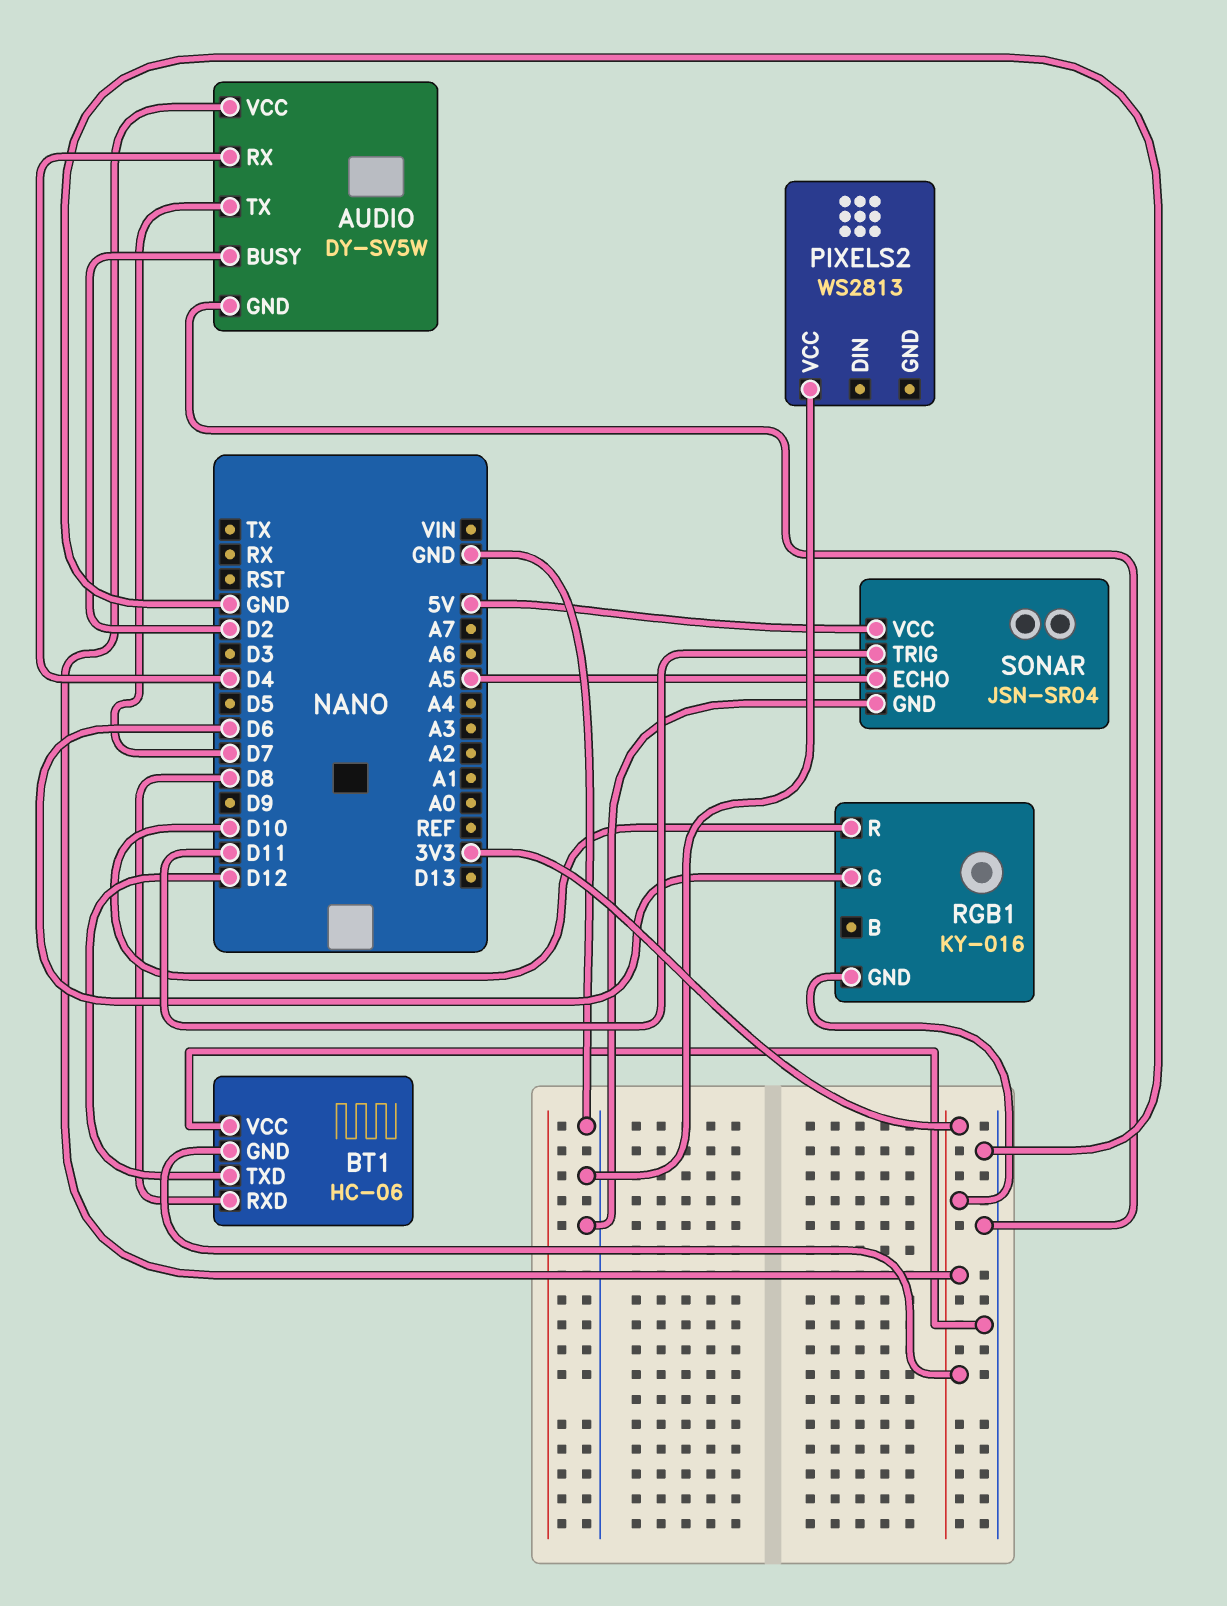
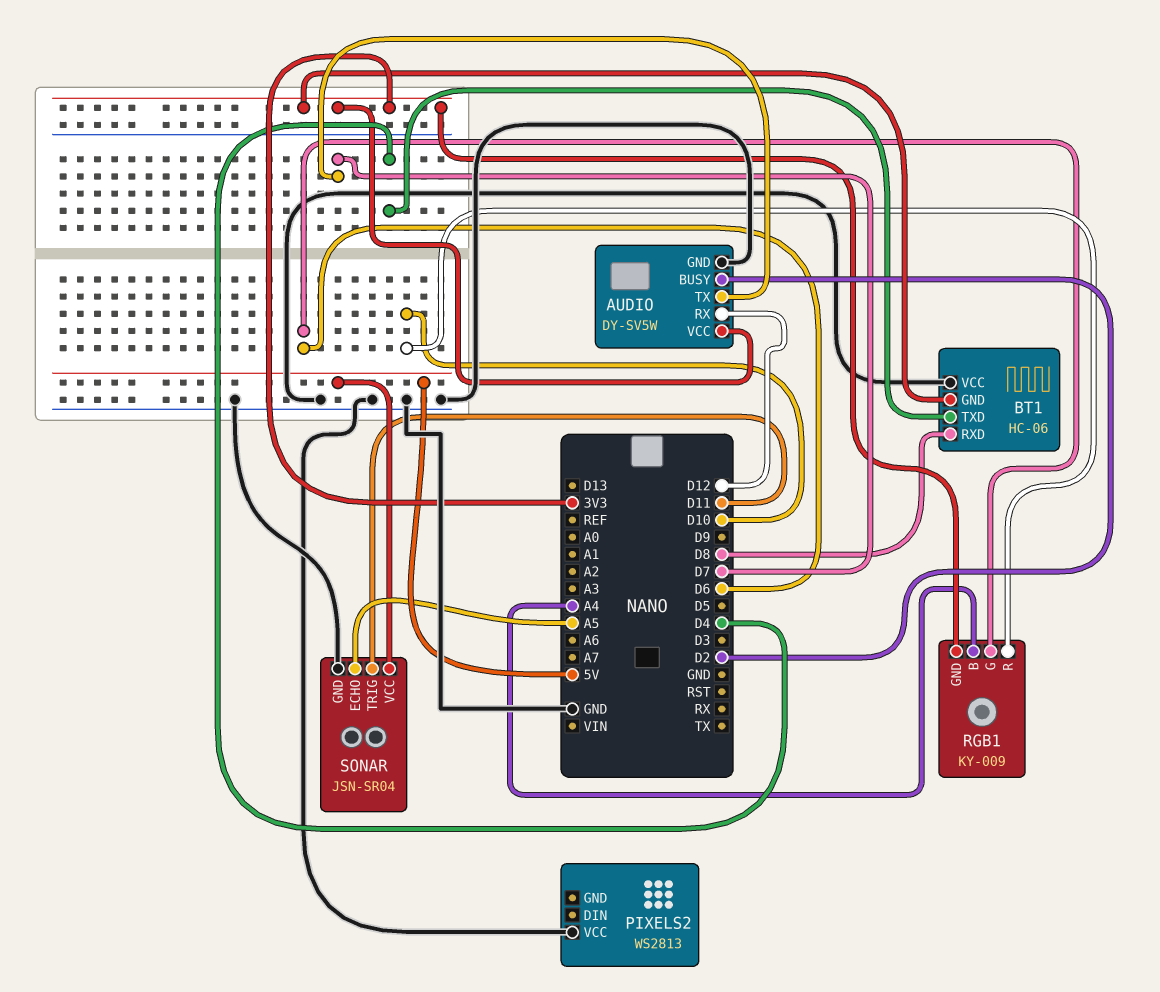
AUDIO pin RX: D4 -> D12
BT1 pin TXD: D12 -> D4
RGB1: KY-016 -> KY-009
RGB1 pin B: none -> A4

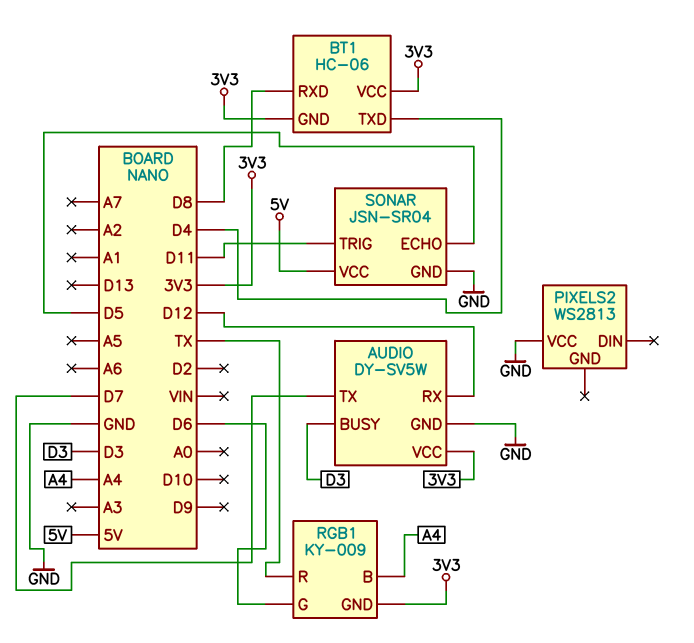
AUDIO pin BUSY: D2 -> D3
BT1 pin VCC: GND -> 3V3
RGB1 pin R: D10 -> TX
SONAR pin ECHO: A5 -> D5

